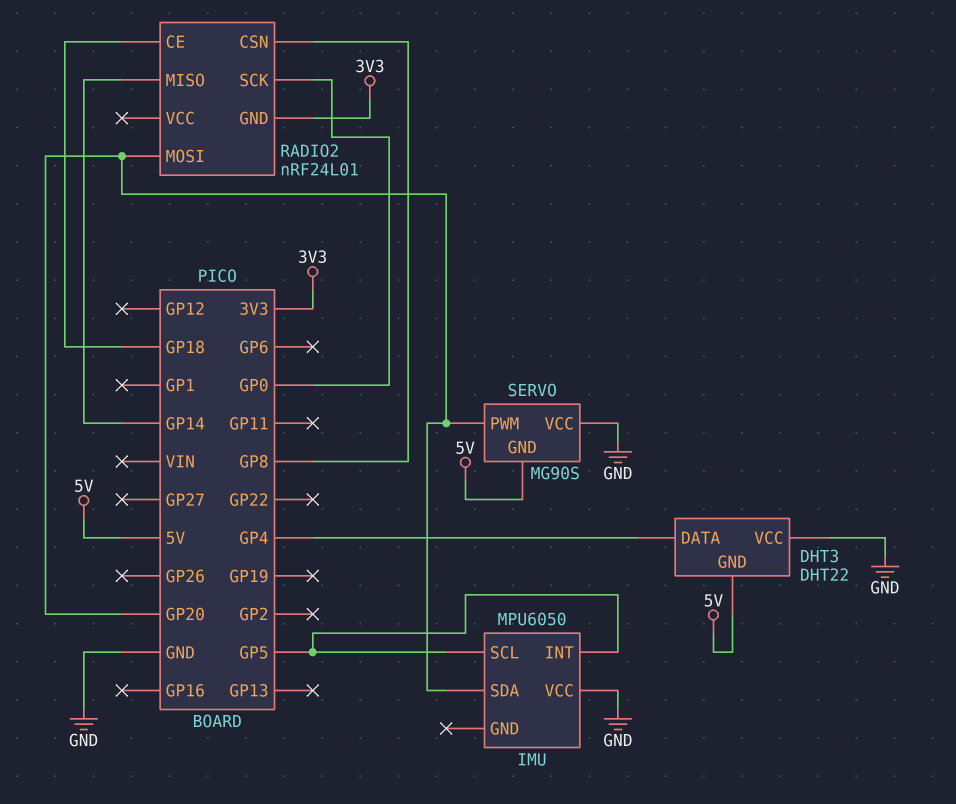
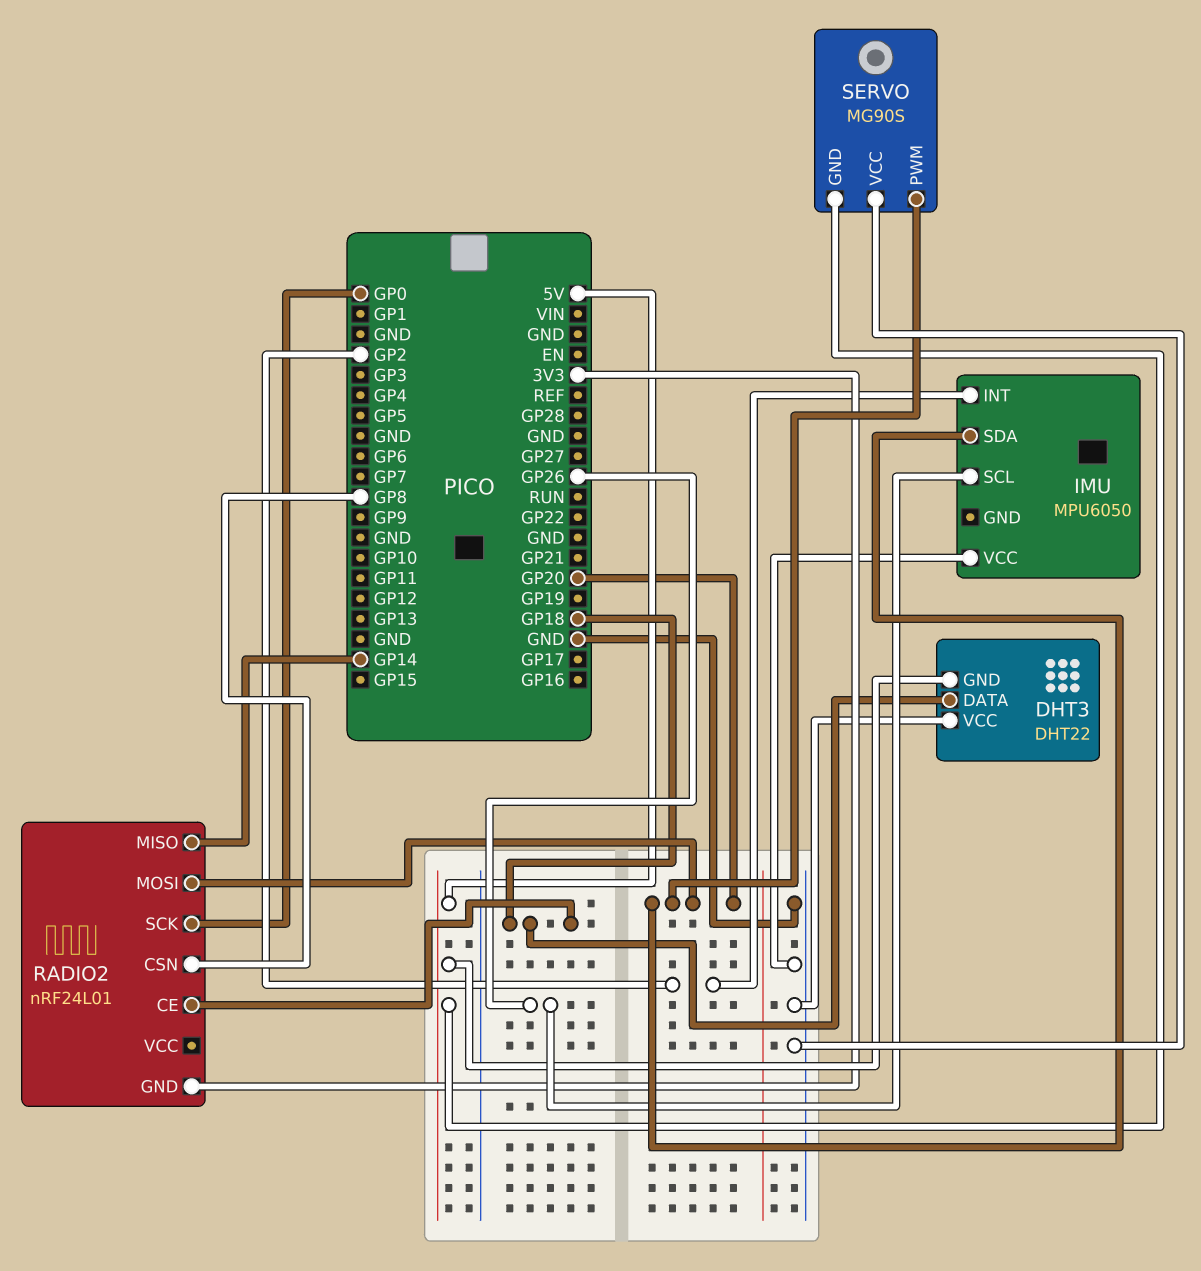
DHT3 pin DATA: GP4 -> GP18
IMU pin INT: GP5 -> GP2
IMU pin SCL: GP5 -> GP26

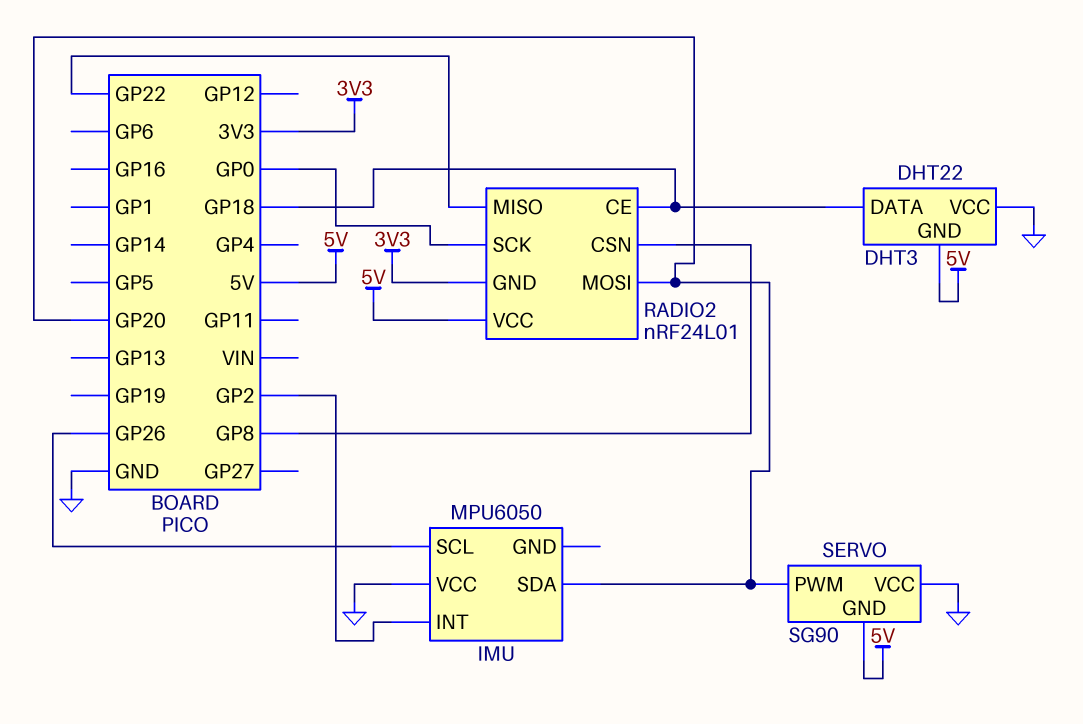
RADIO2 pin MISO: GP14 -> GP22
RADIO2 pin VCC: none -> 5V
SERVO: MG90S -> SG90

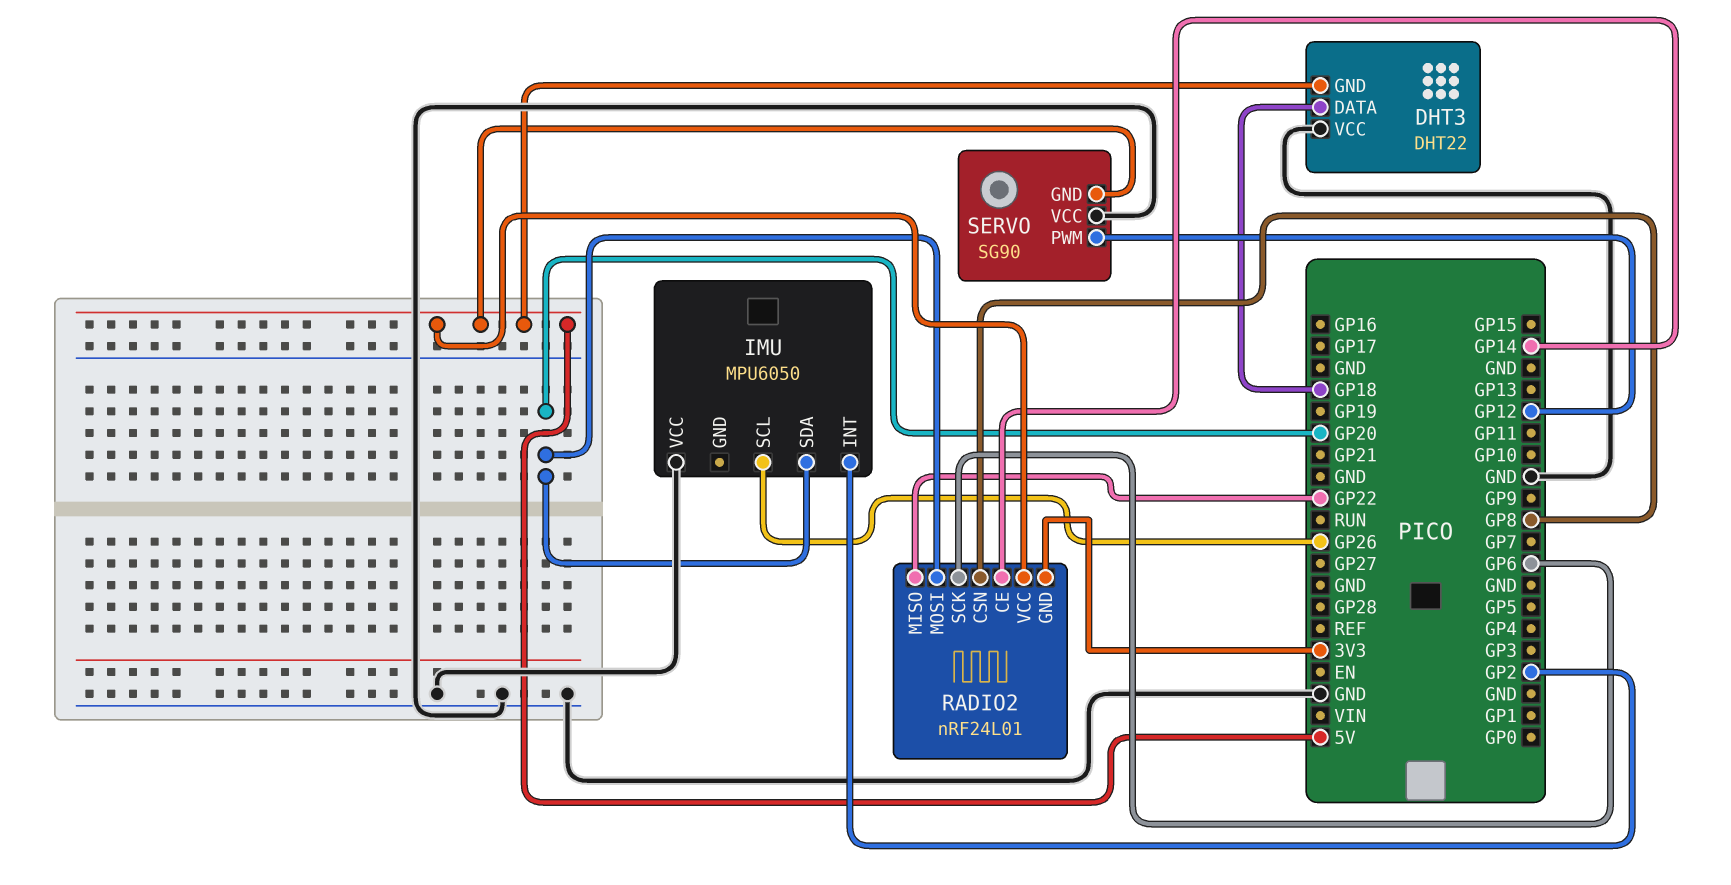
RADIO2 pin CE: GP18 -> GP14
RADIO2 pin SCK: GP0 -> GP6
SERVO pin PWM: GP20 -> GP12

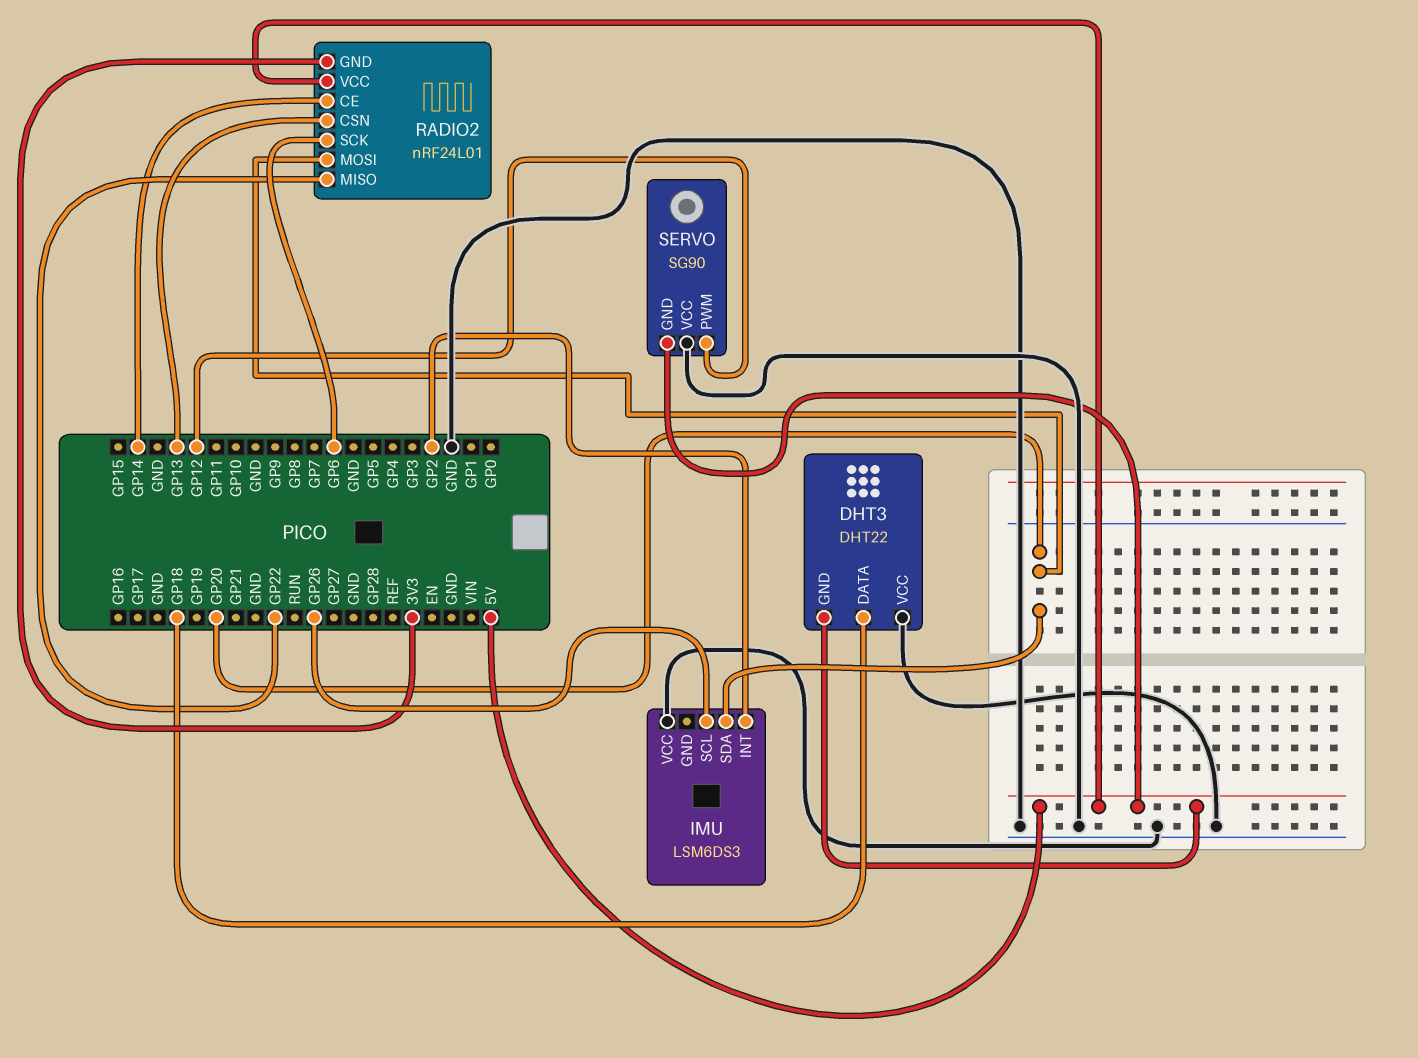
IMU: MPU6050 -> LSM6DS3
RADIO2 pin CSN: GP8 -> GP13

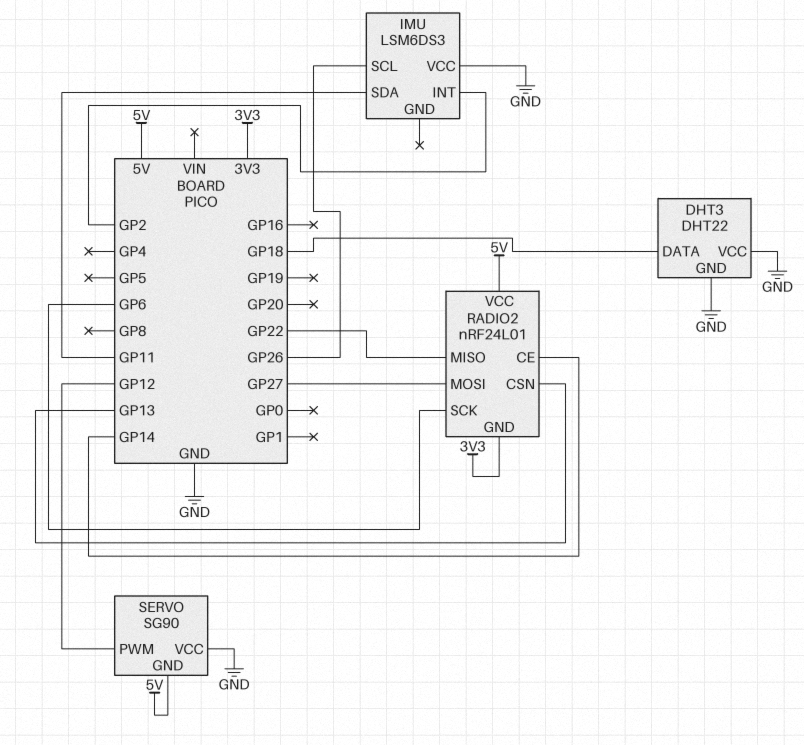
DHT3 pin GND: 5V -> GND
IMU pin SDA: GP20 -> GP11
RADIO2 pin MOSI: GP20 -> GP27

